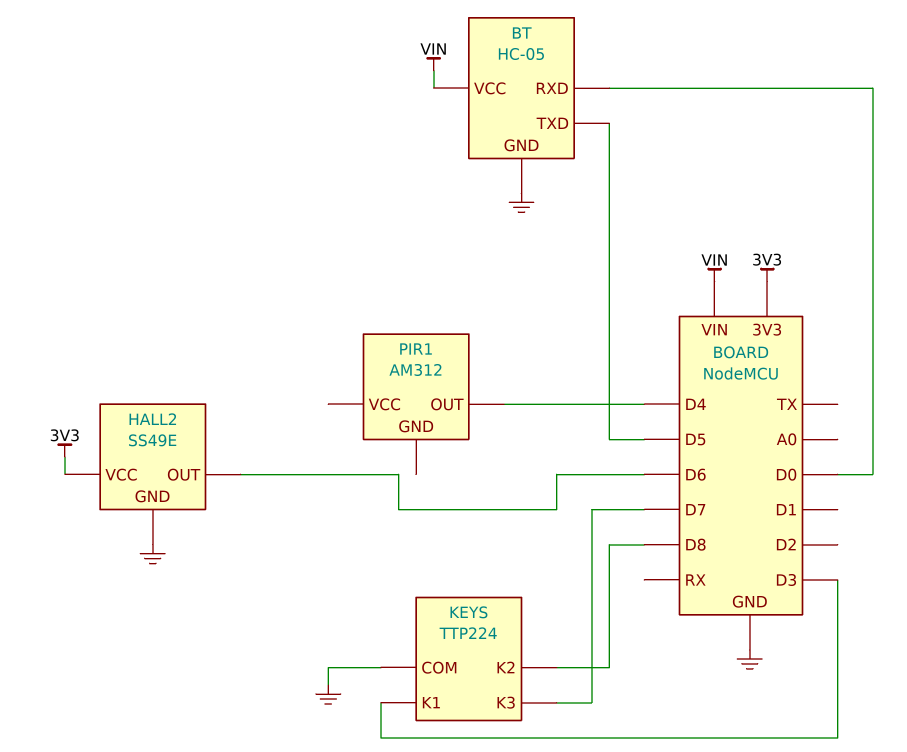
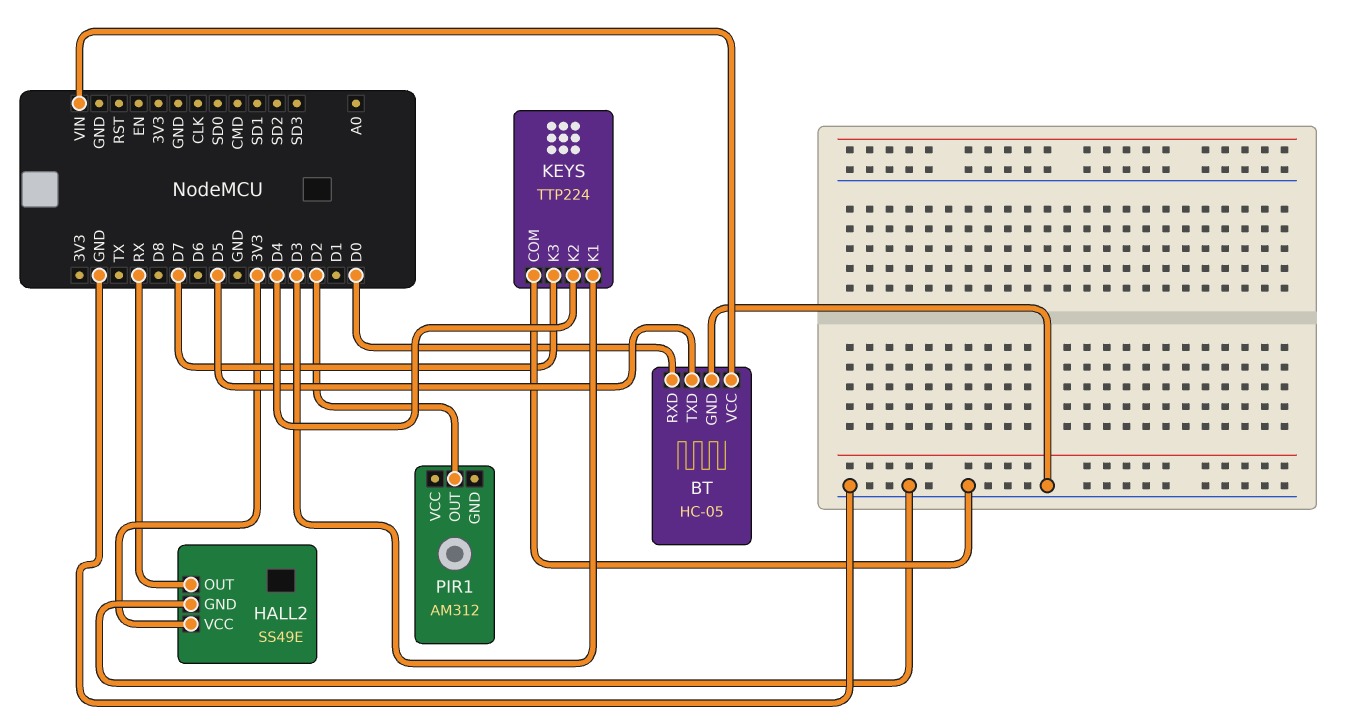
HALL2 pin OUT: D6 -> RX
KEYS pin K2: D8 -> D4
PIR1 pin OUT: D4 -> D2

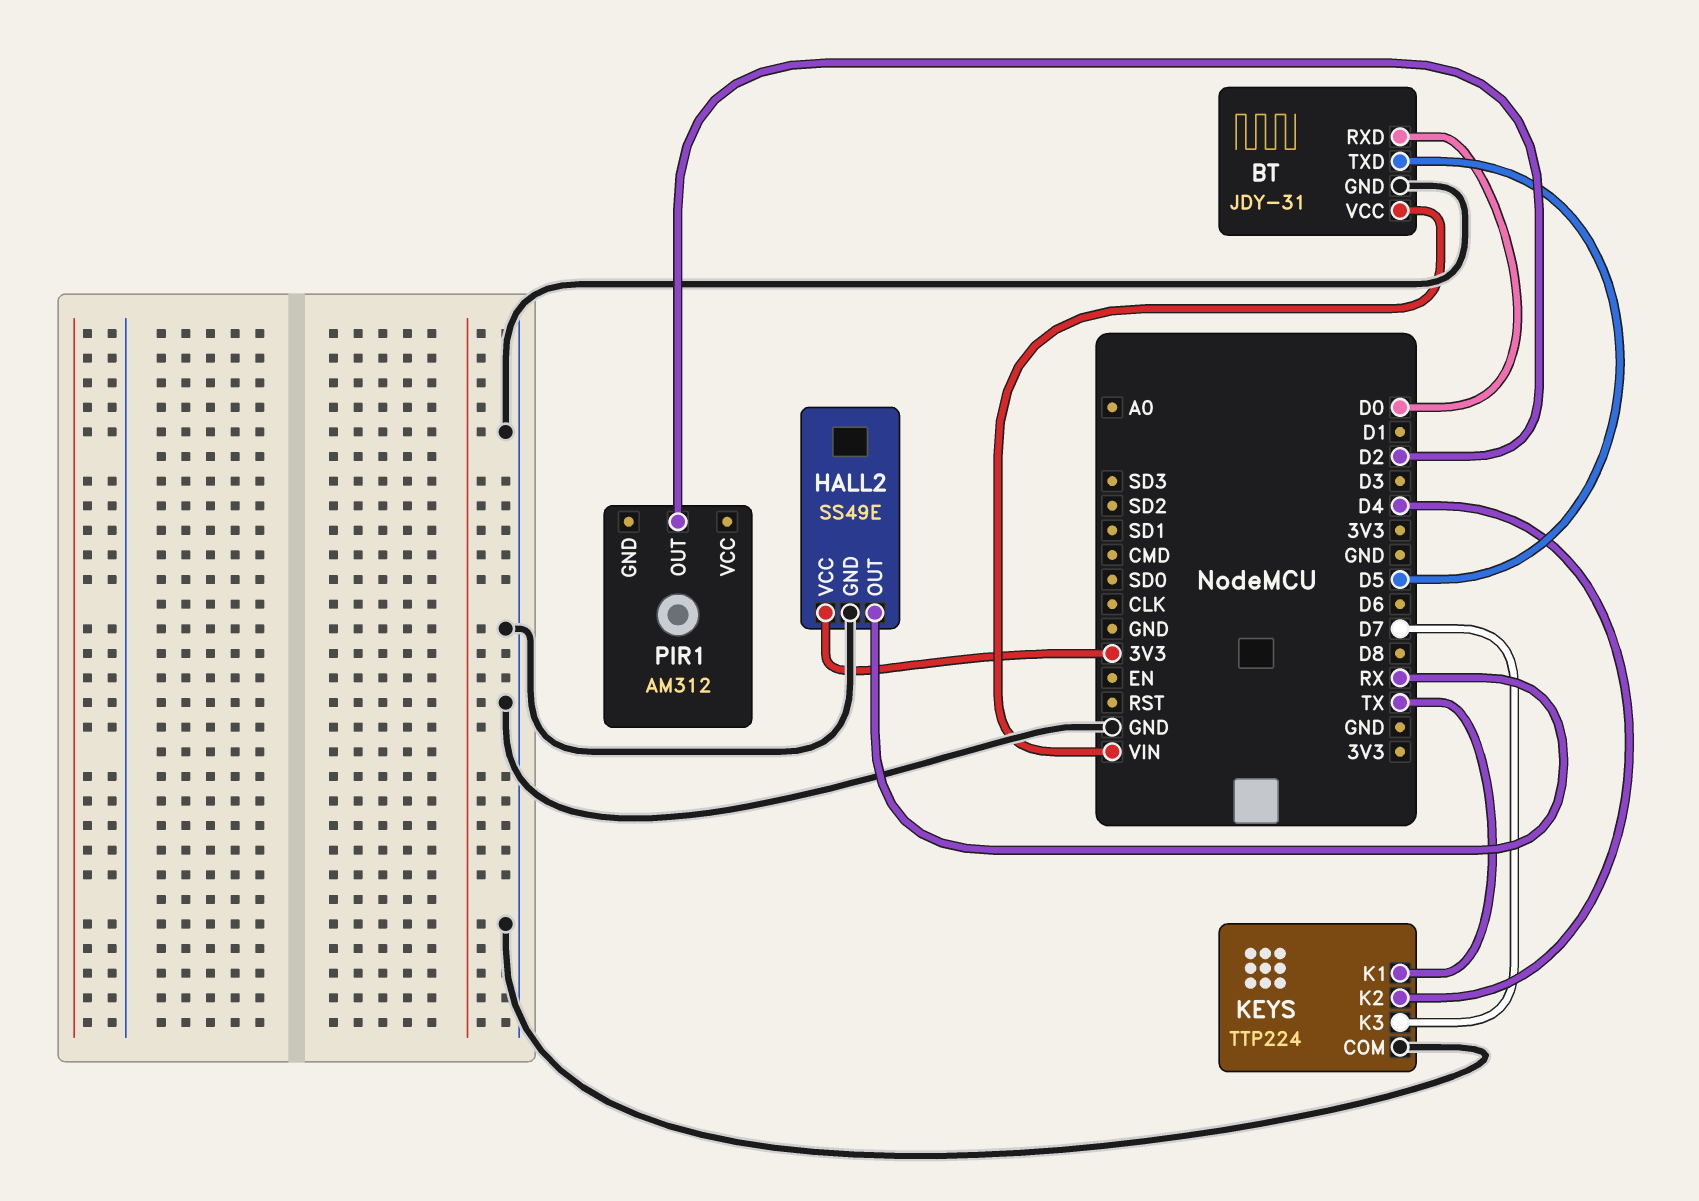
BT: HC-05 -> JDY-31
KEYS pin K1: D3 -> TX

